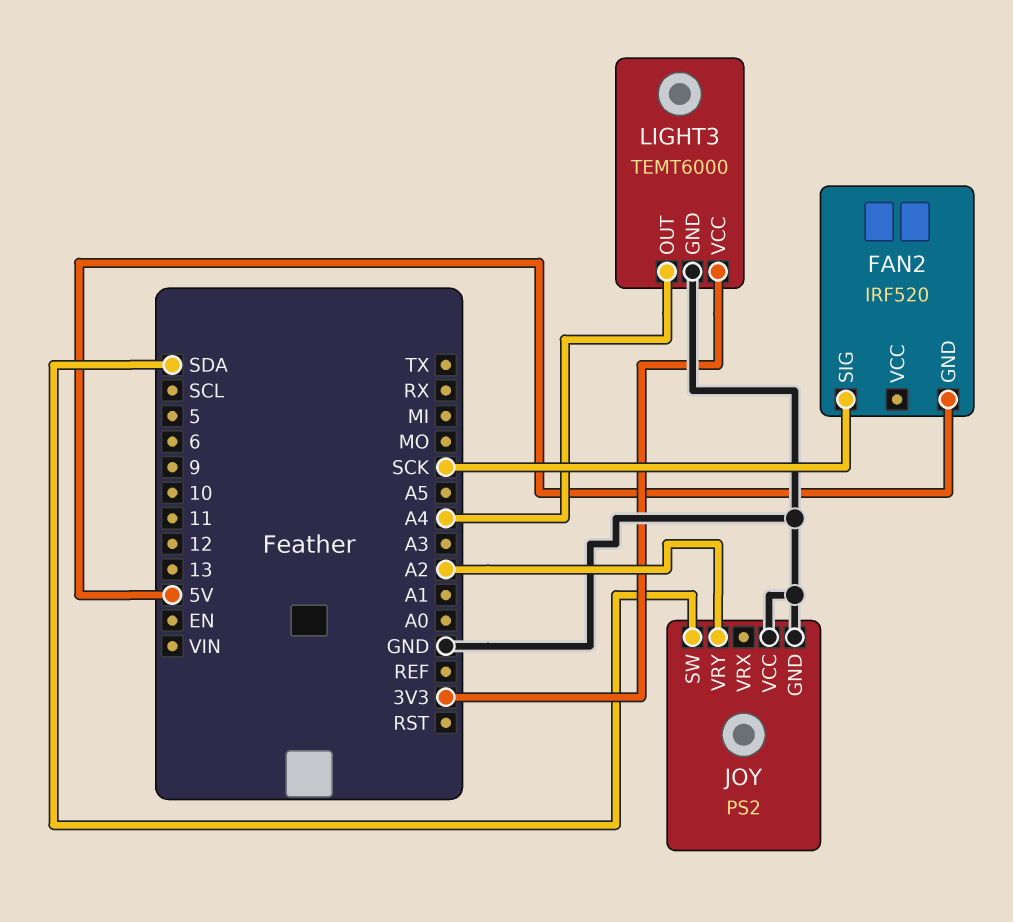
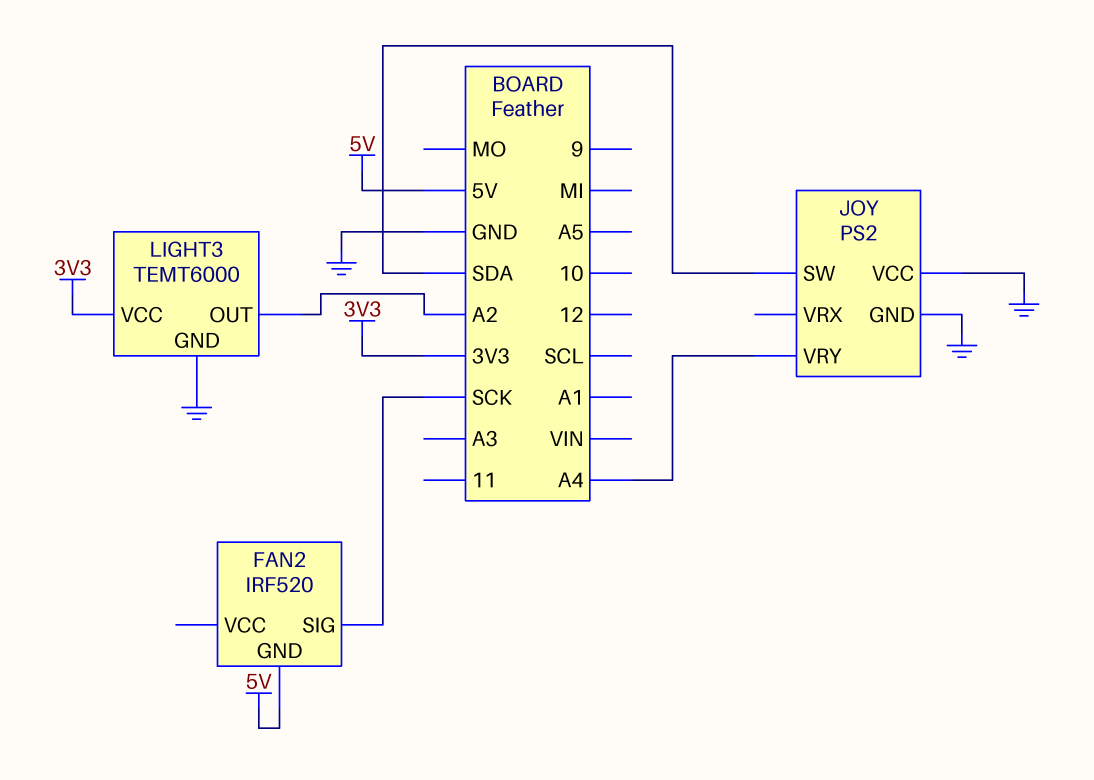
JOY pin VRY: A2 -> A4
LIGHT3 pin OUT: A4 -> A2

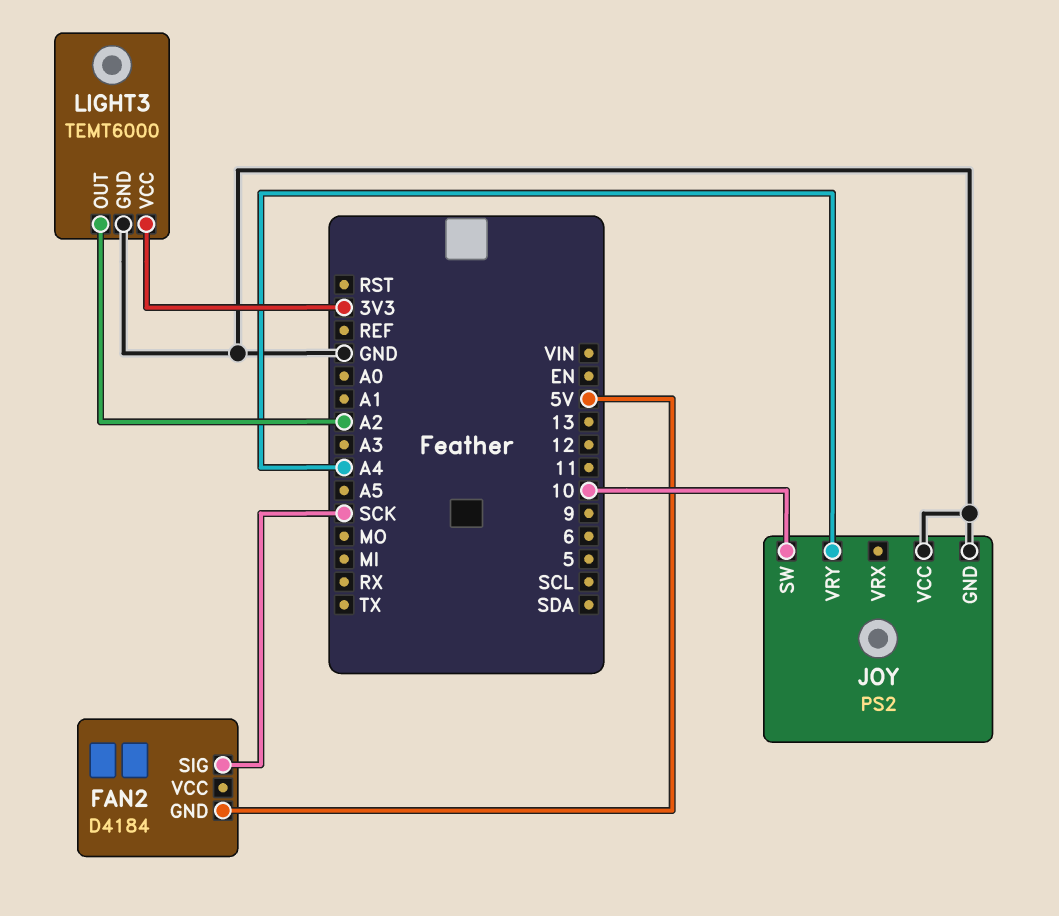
FAN2: IRF520 -> D4184
JOY pin SW: SDA -> 10

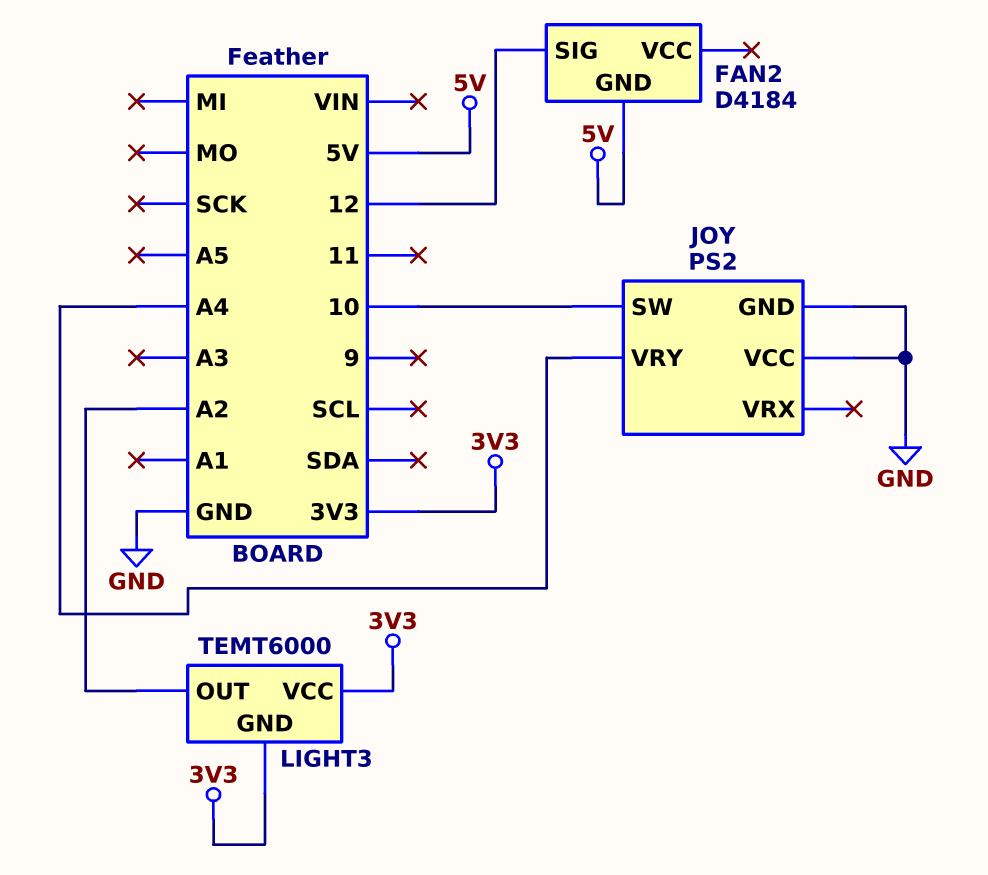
FAN2 pin SIG: SCK -> 12
LIGHT3 pin GND: GND -> 3V3

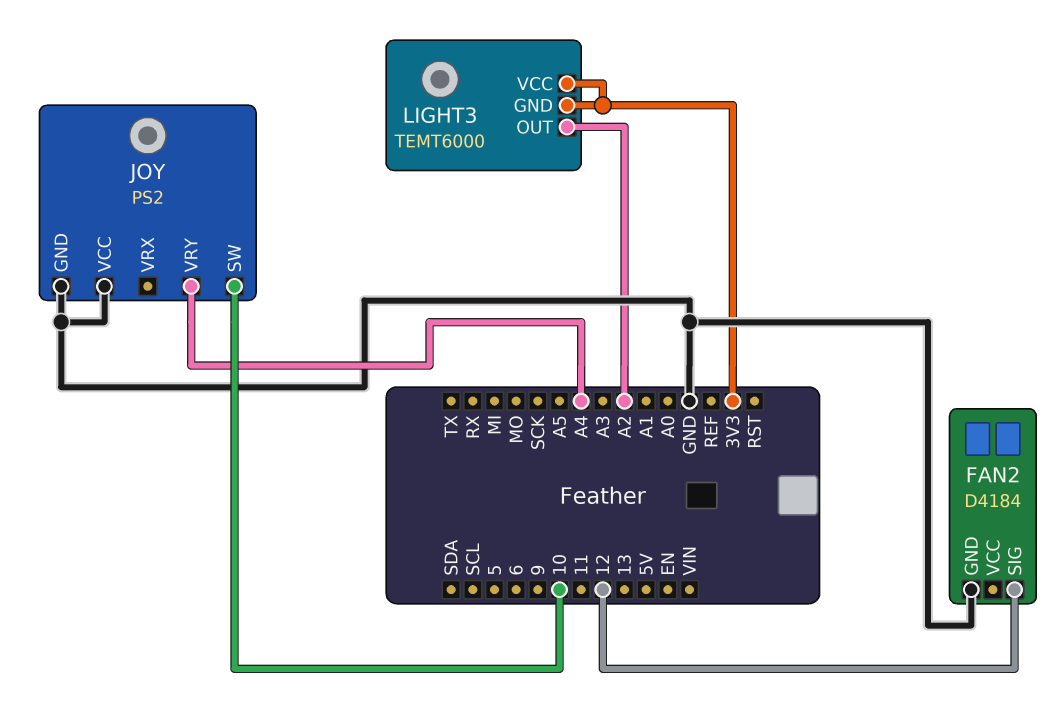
FAN2 pin GND: 5V -> GND

